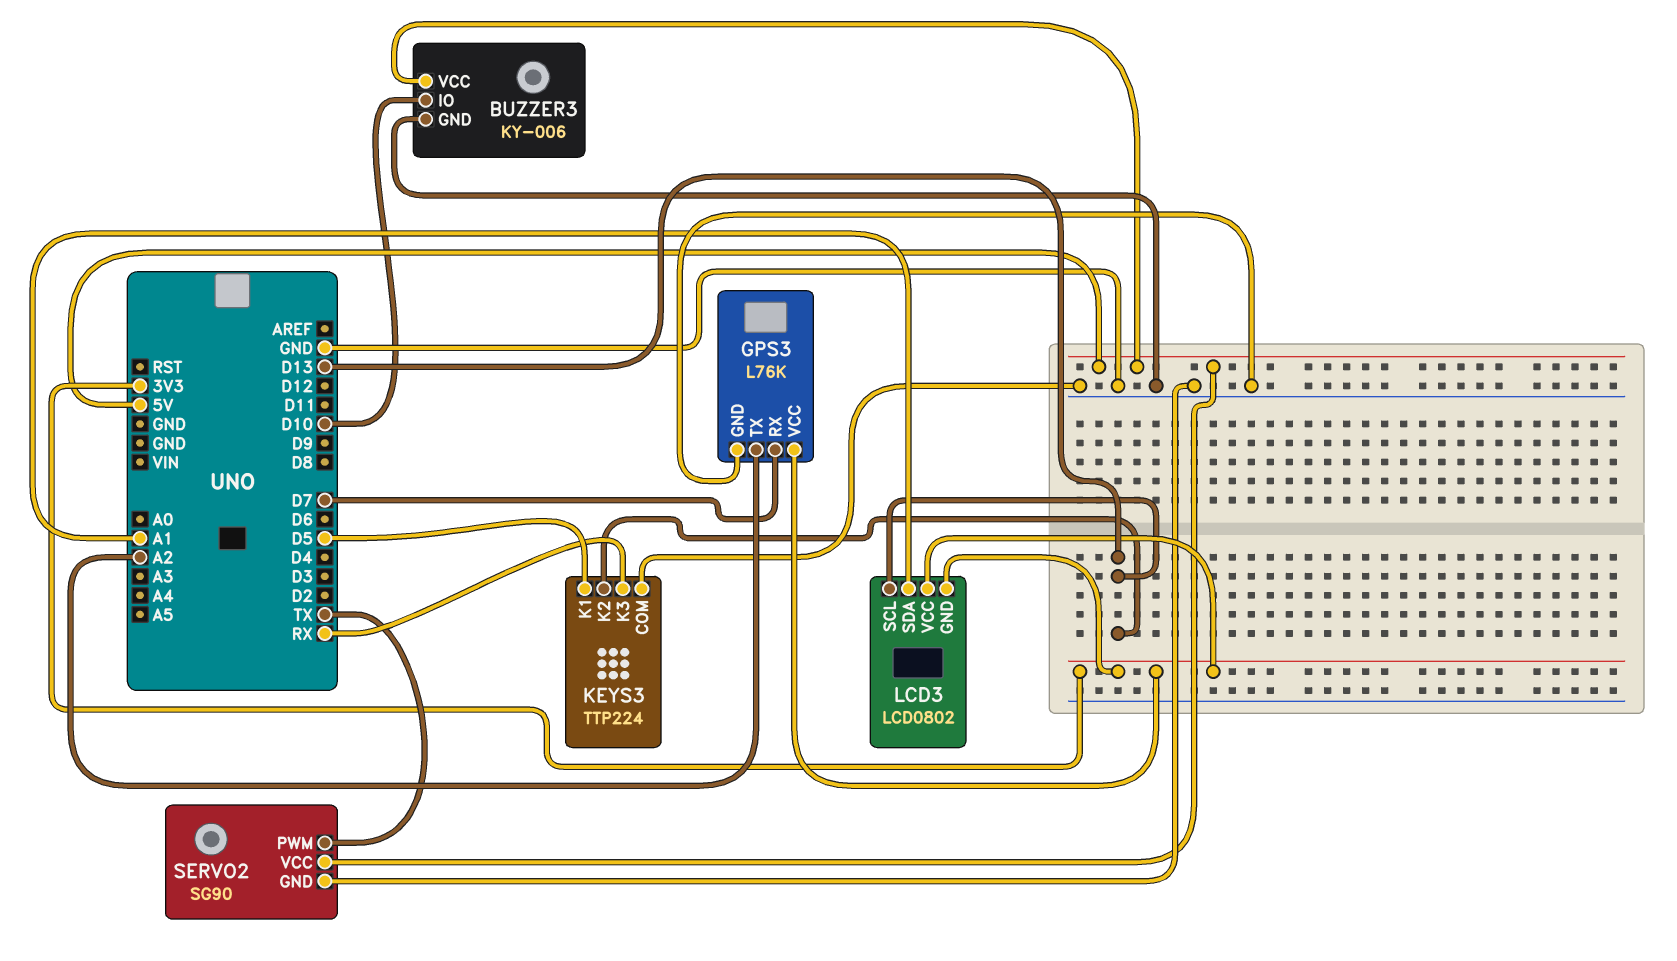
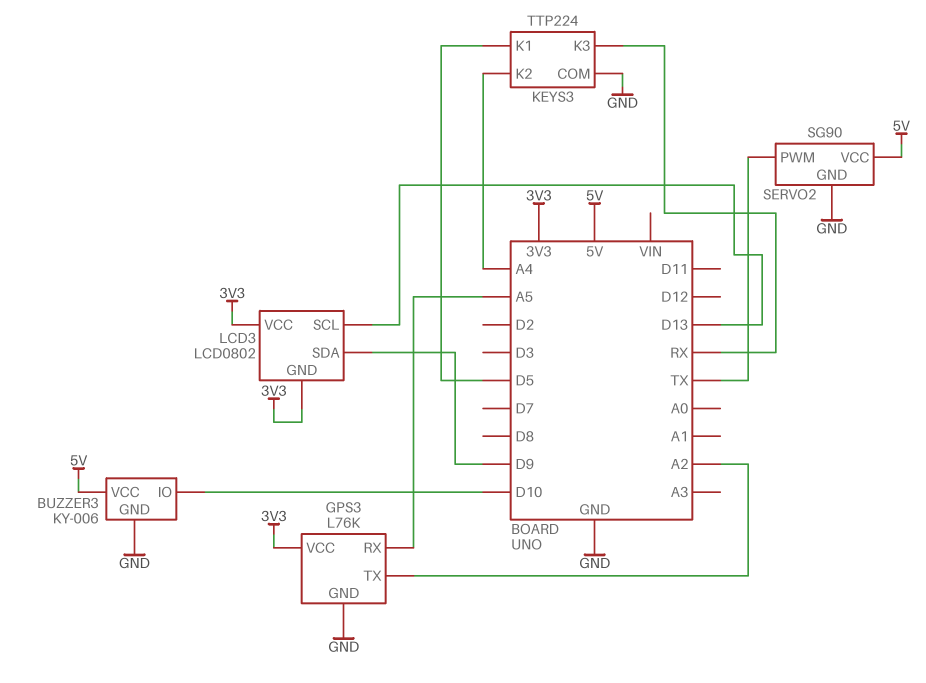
GPS3 pin RX: D7 -> A5
KEYS3 pin K2: D13 -> A4
LCD3 pin SDA: A1 -> D9

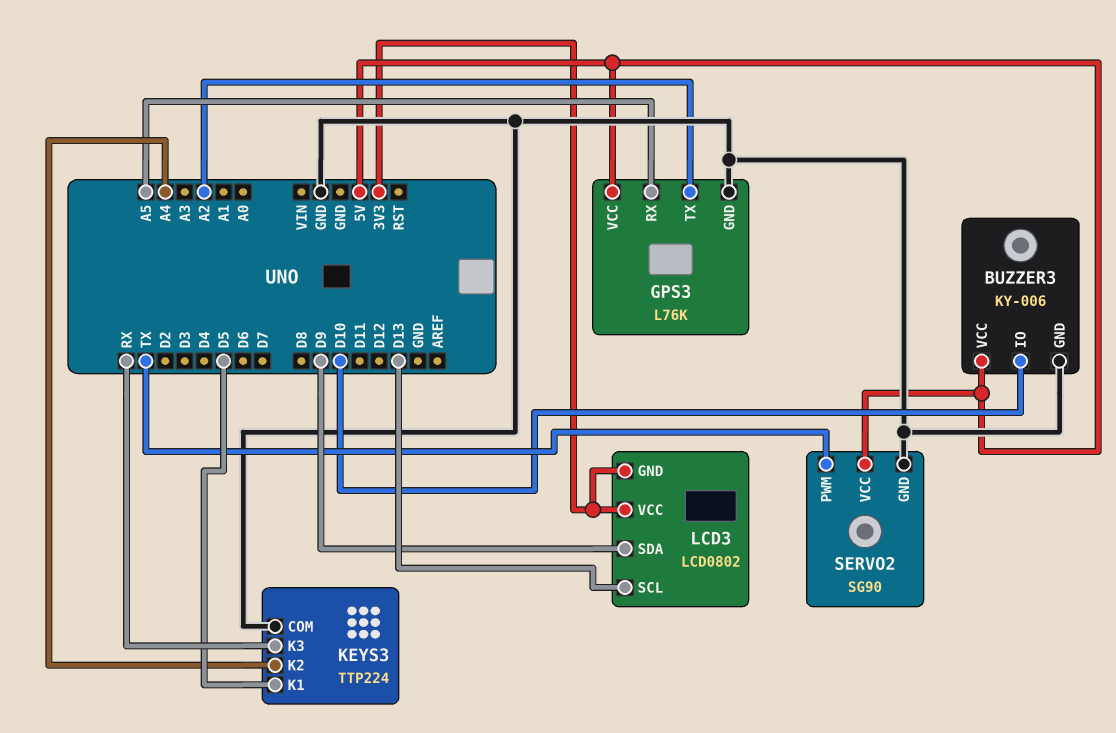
GPS3 pin VCC: 3V3 -> 5V

